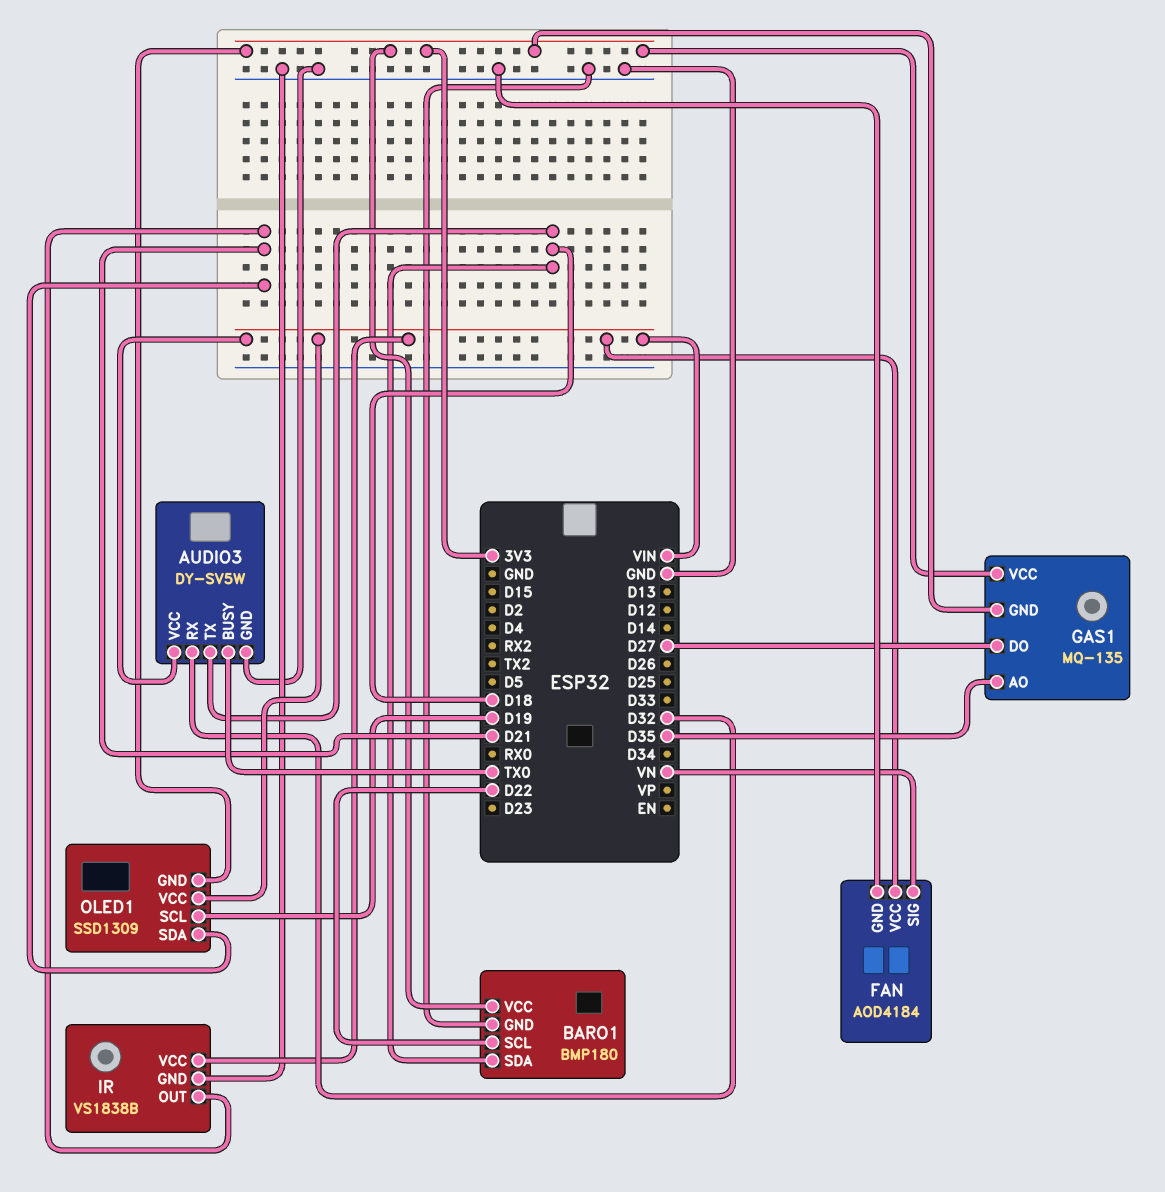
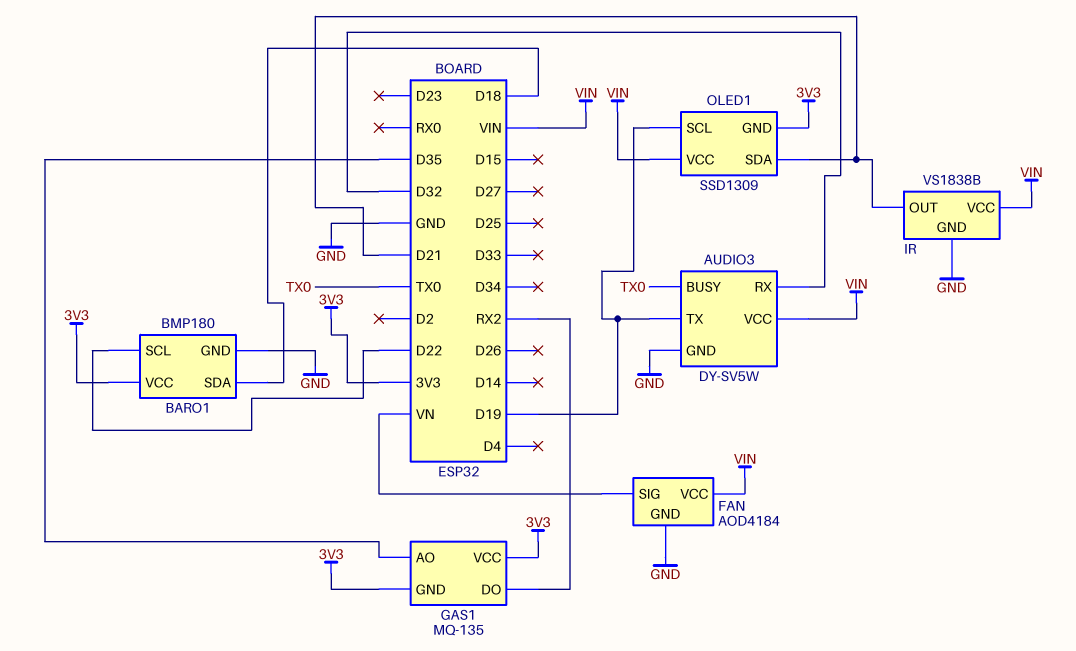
AUDIO3 pin TX: D18 -> D19
GAS1 pin DO: D27 -> RX2

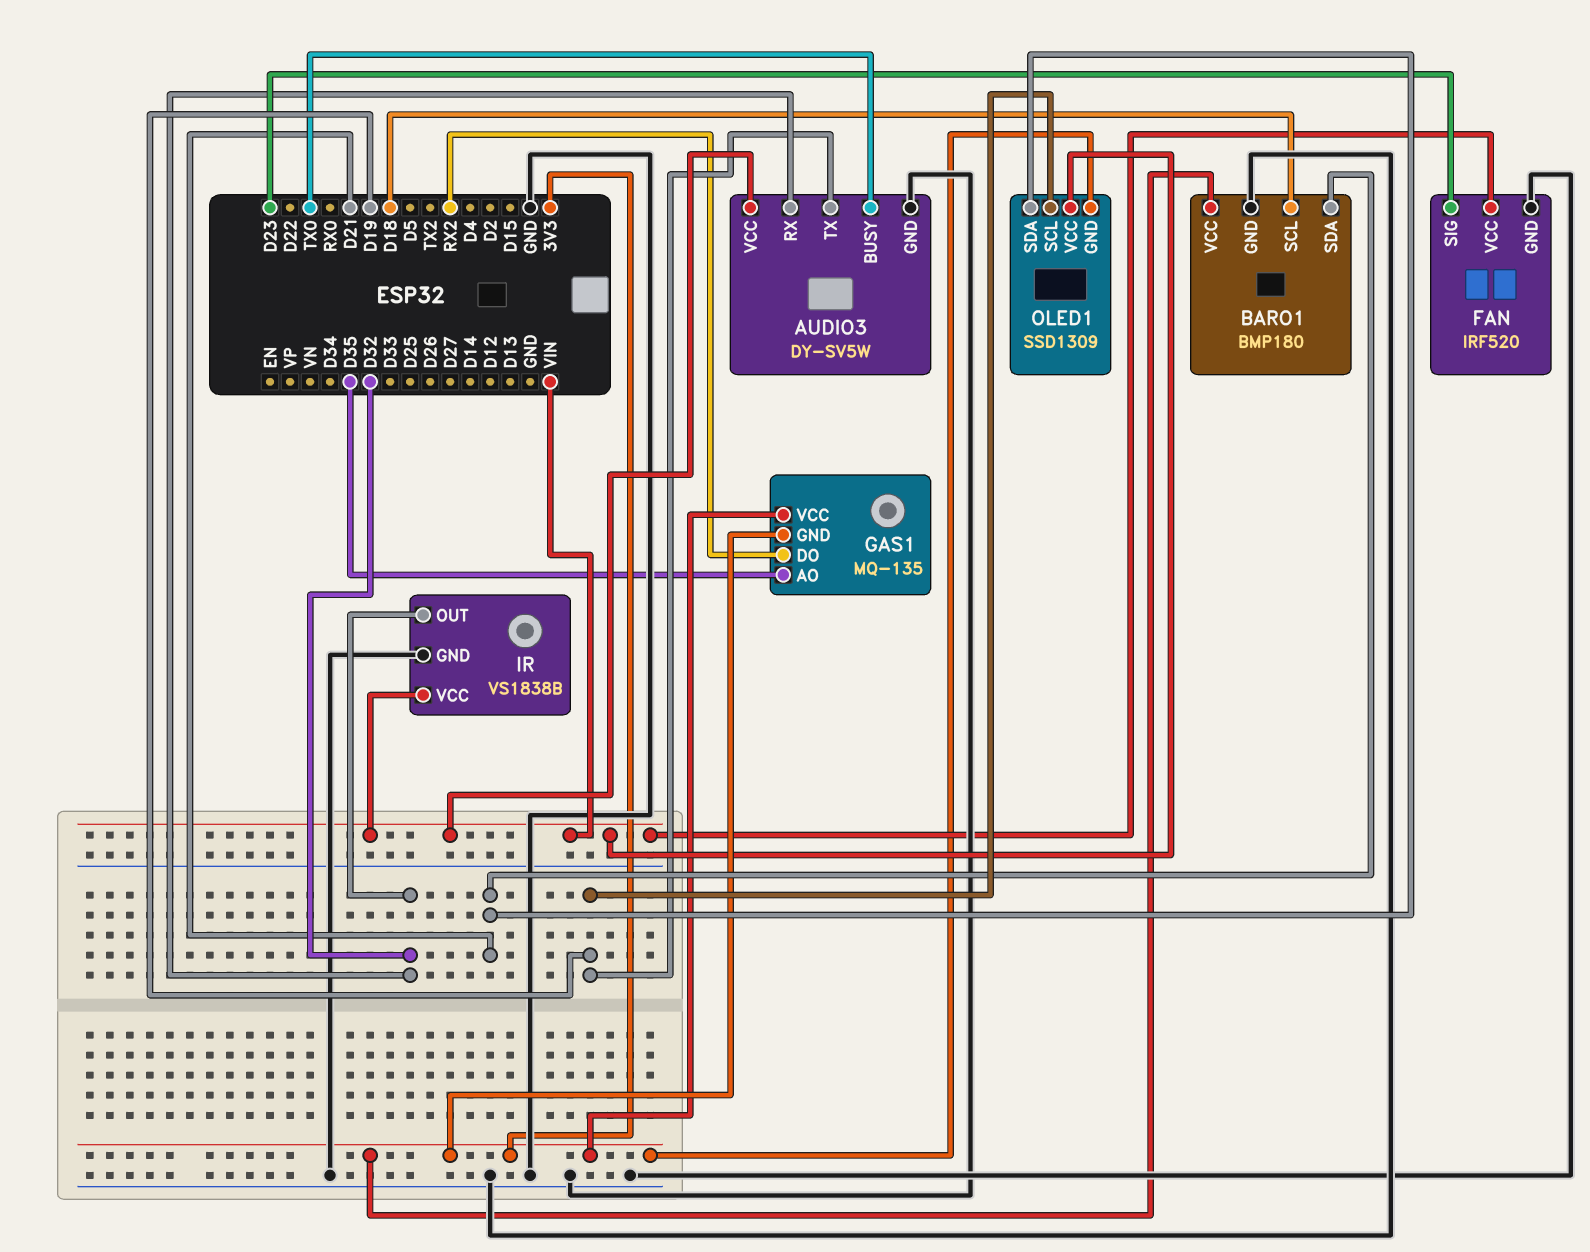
BARO1 pin SCL: D22 -> D18
BARO1 pin SDA: D18 -> D21
FAN: AOD4184 -> IRF520
FAN pin SIG: VN -> D23
IR pin OUT: D21 -> D32

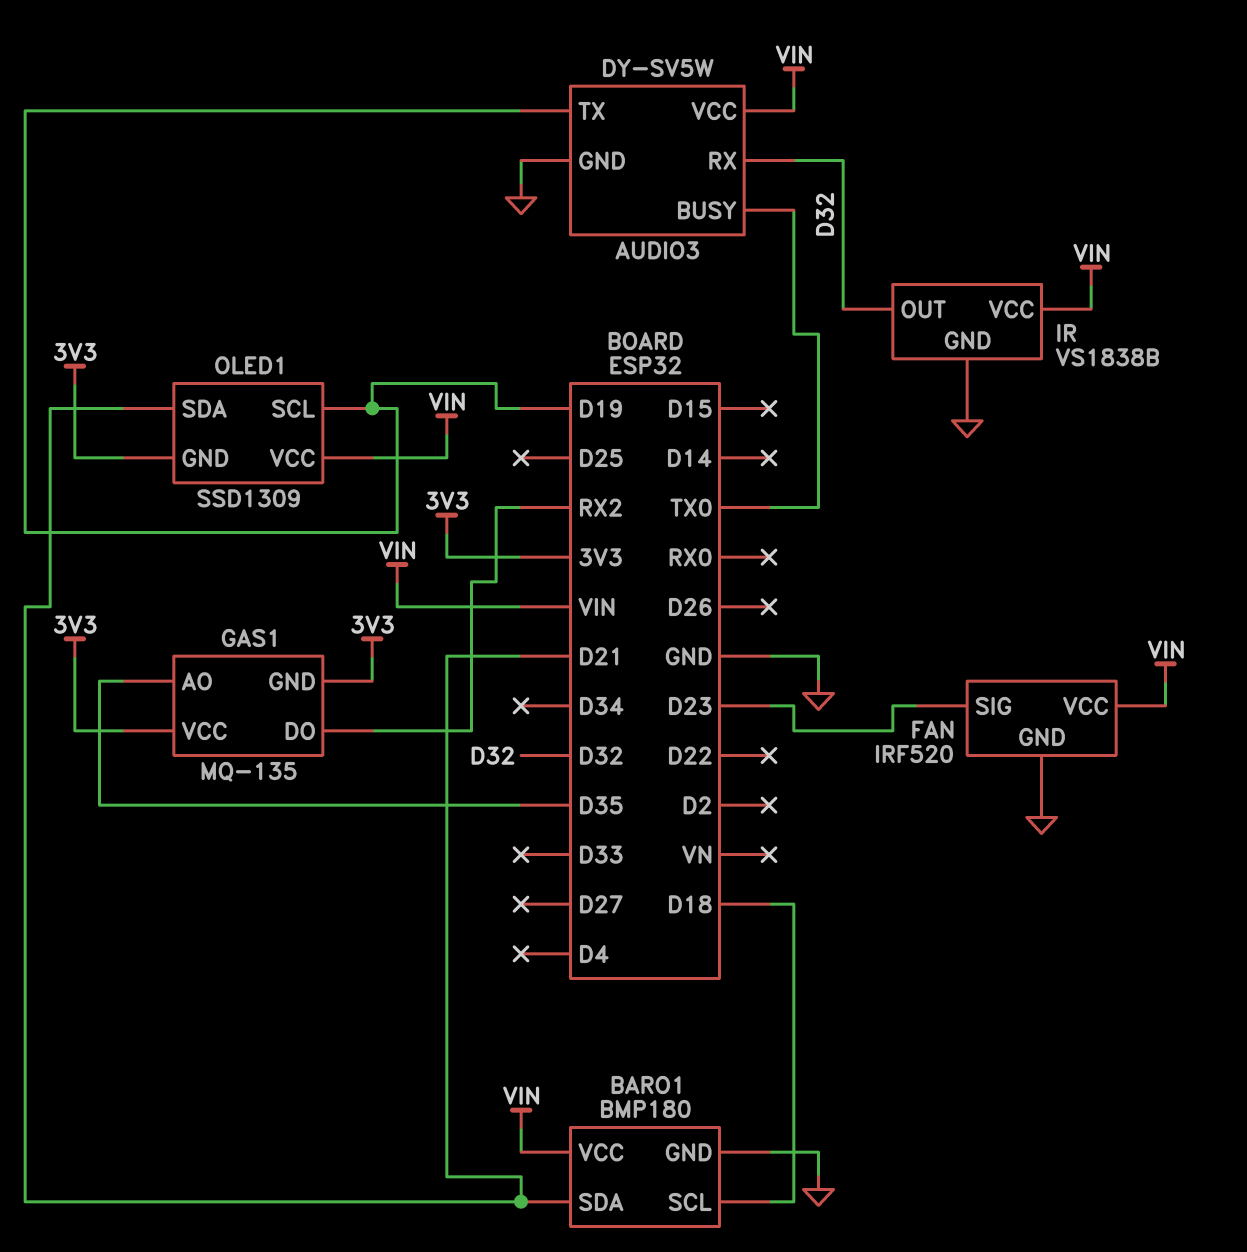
BARO1 pin VCC: 3V3 -> VIN

